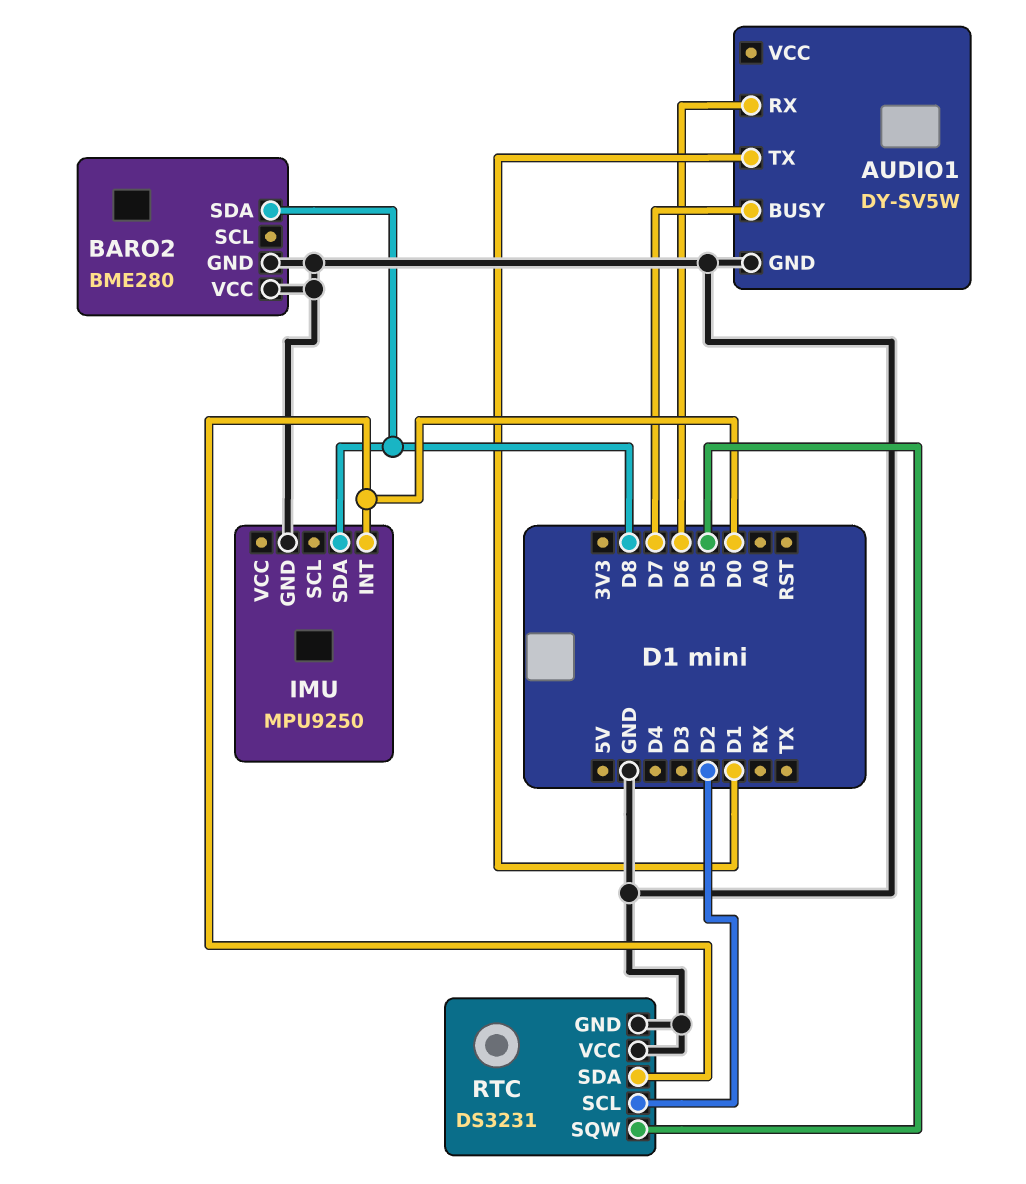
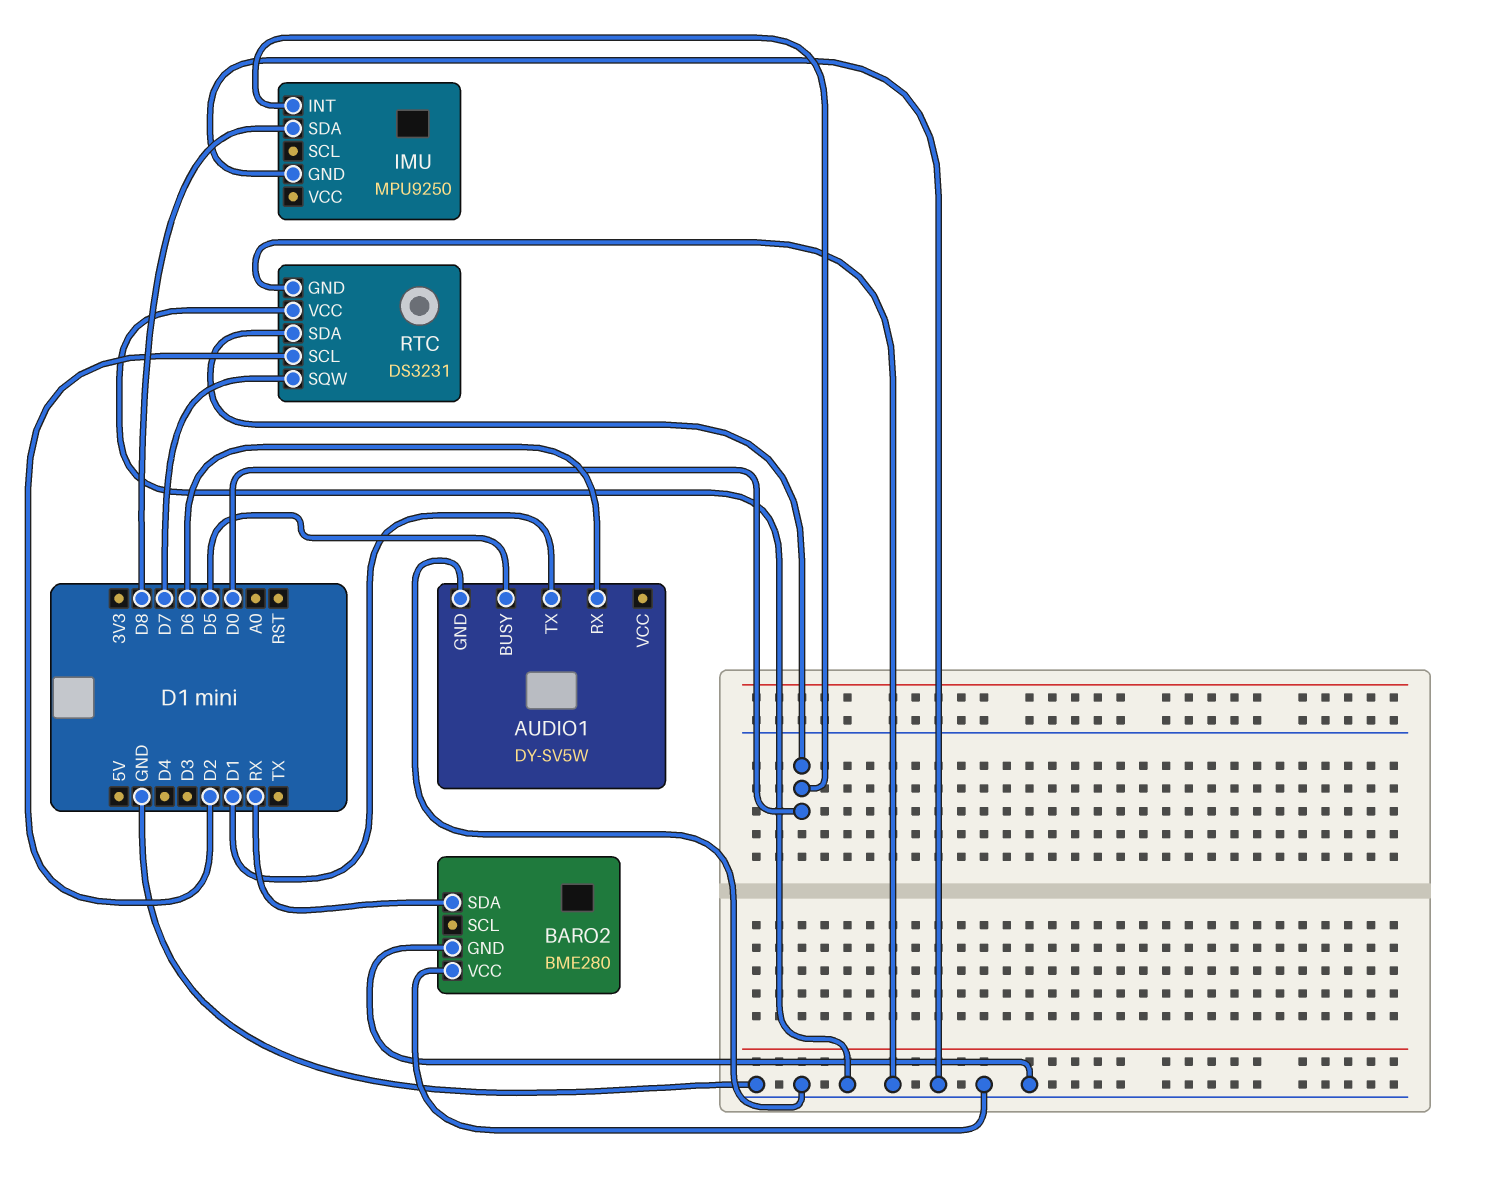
AUDIO1 pin BUSY: D7 -> D5
BARO2 pin SDA: D8 -> RX
RTC pin SQW: D5 -> D7

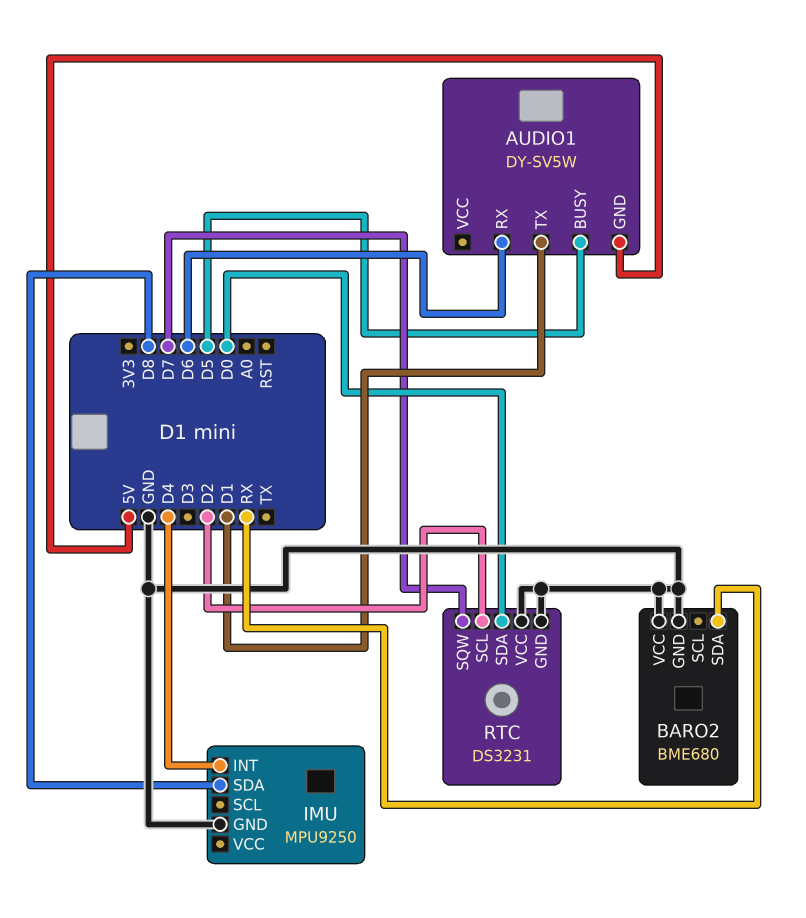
AUDIO1 pin GND: GND -> 5V
BARO2: BME280 -> BME680
IMU pin INT: D0 -> D4

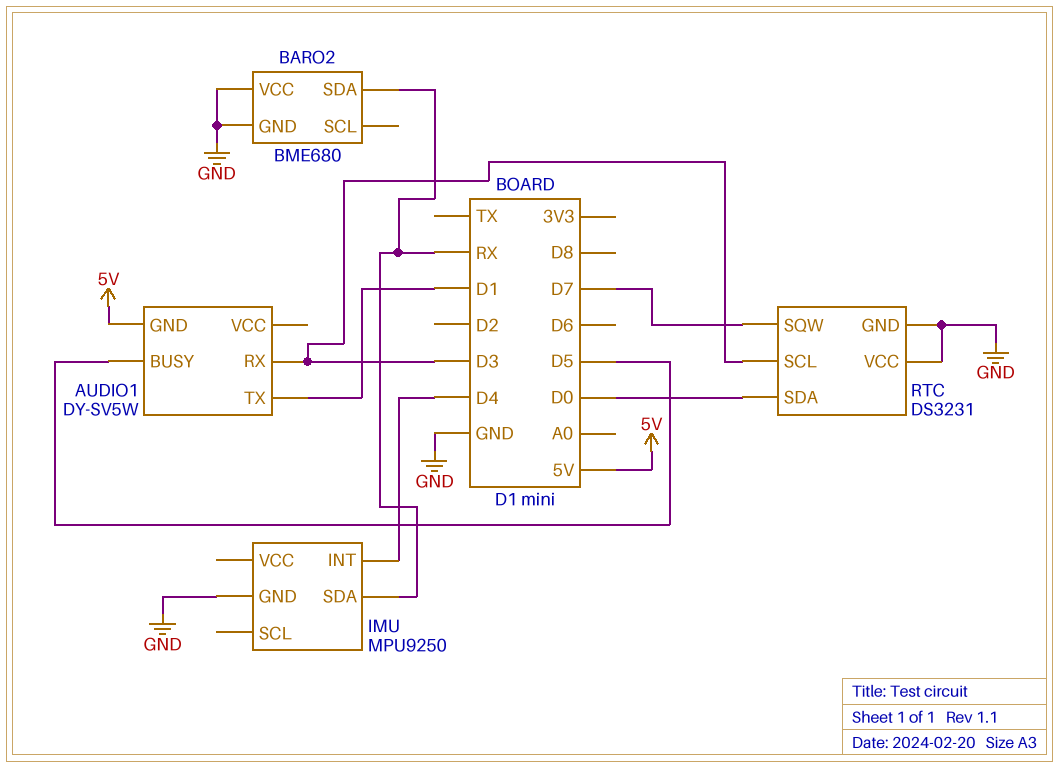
AUDIO1 pin RX: D6 -> D3
IMU pin SDA: D8 -> RX
RTC pin SCL: D2 -> D3

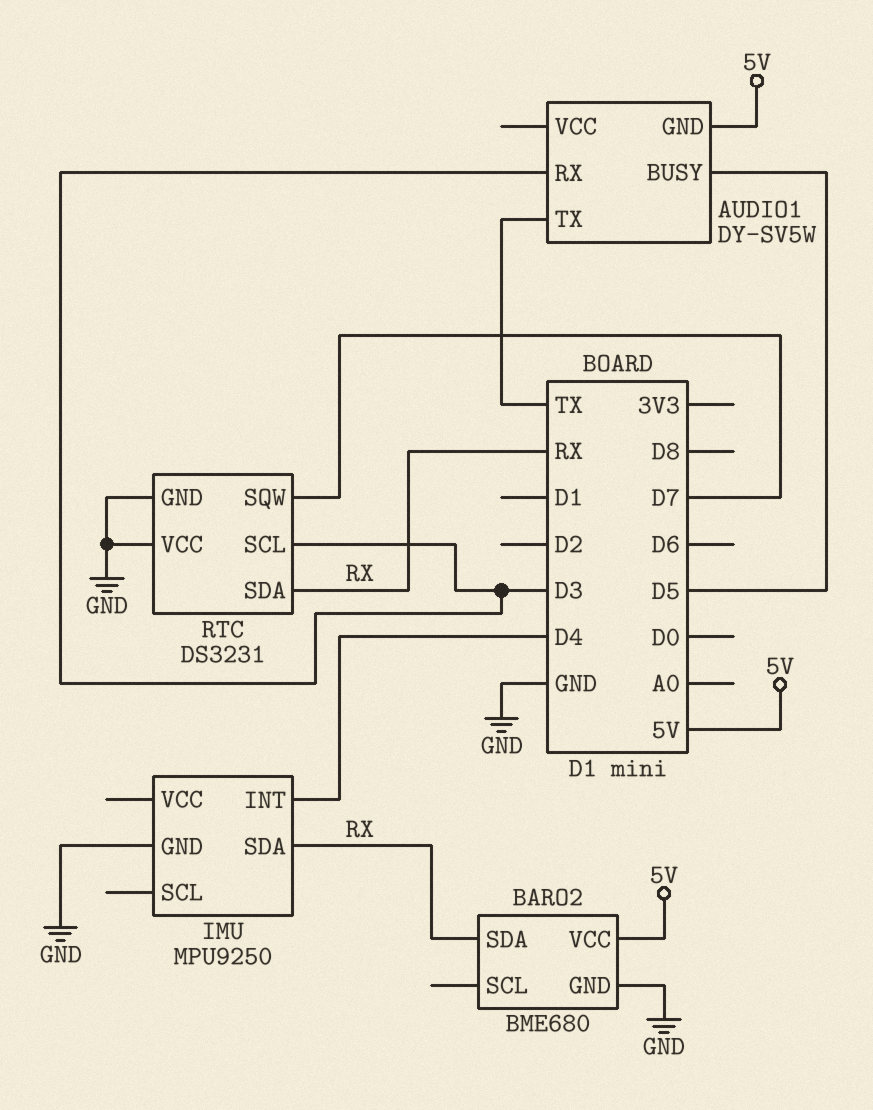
AUDIO1 pin TX: D1 -> TX
BARO2 pin VCC: GND -> 5V
RTC pin SDA: D0 -> RX

